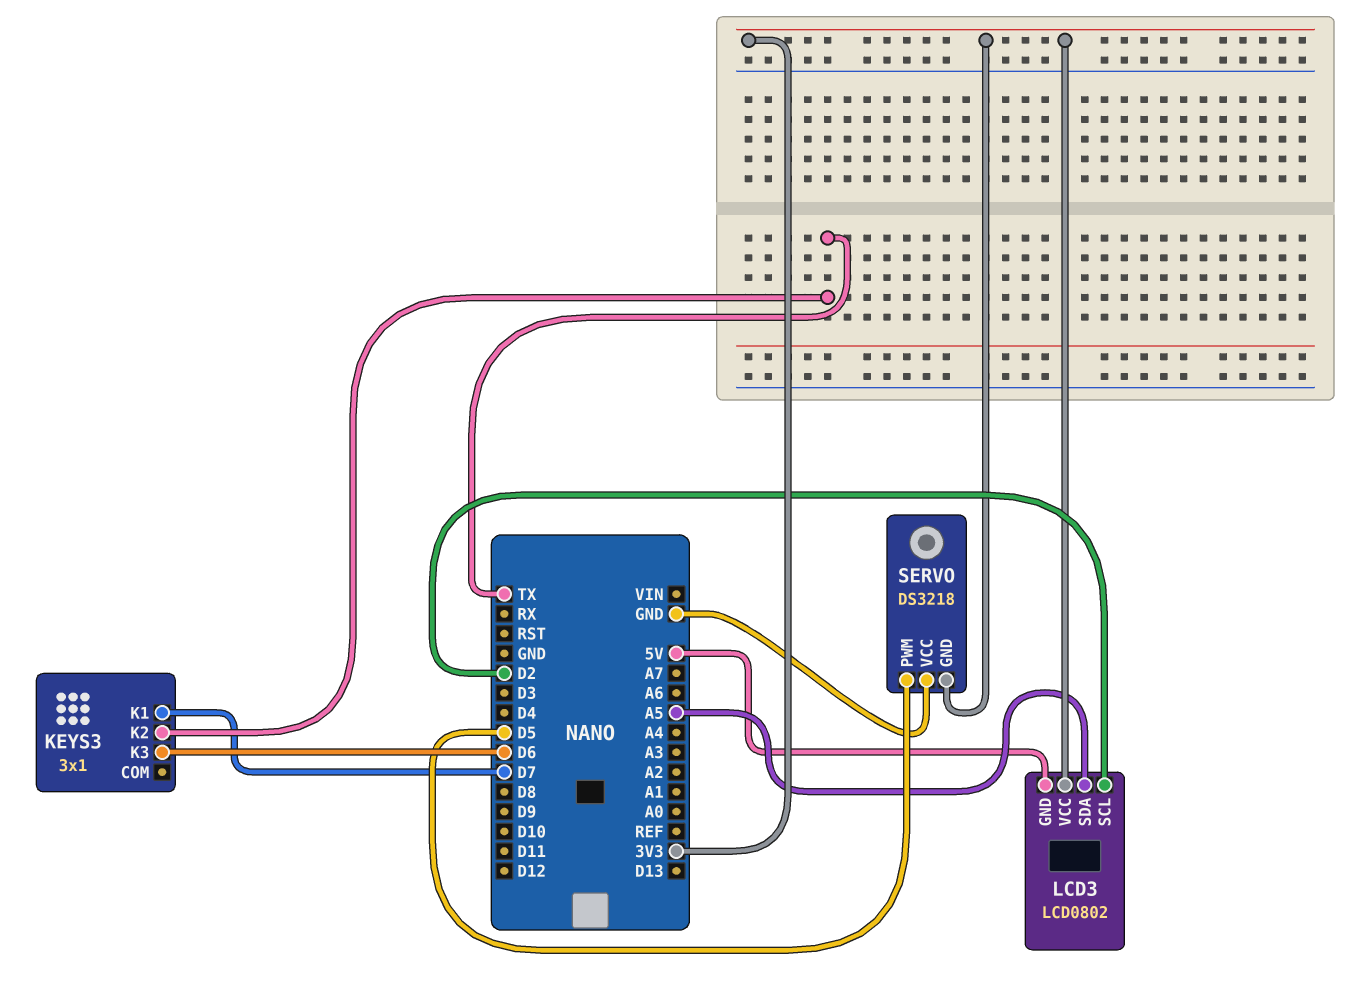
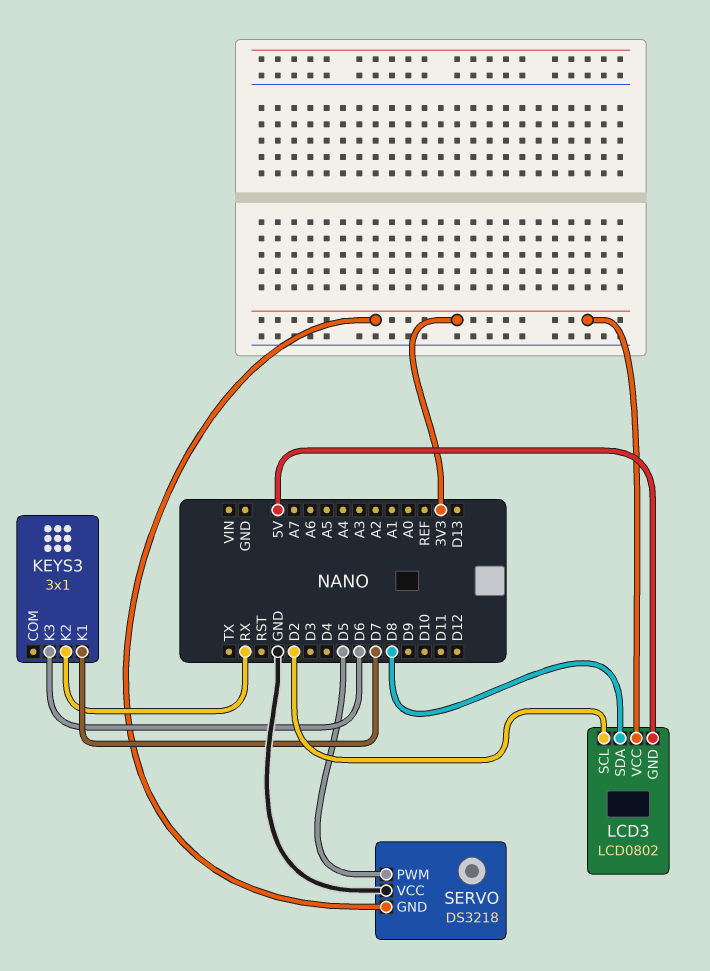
KEYS3 pin K2: TX -> RX
LCD3 pin SDA: A5 -> D8

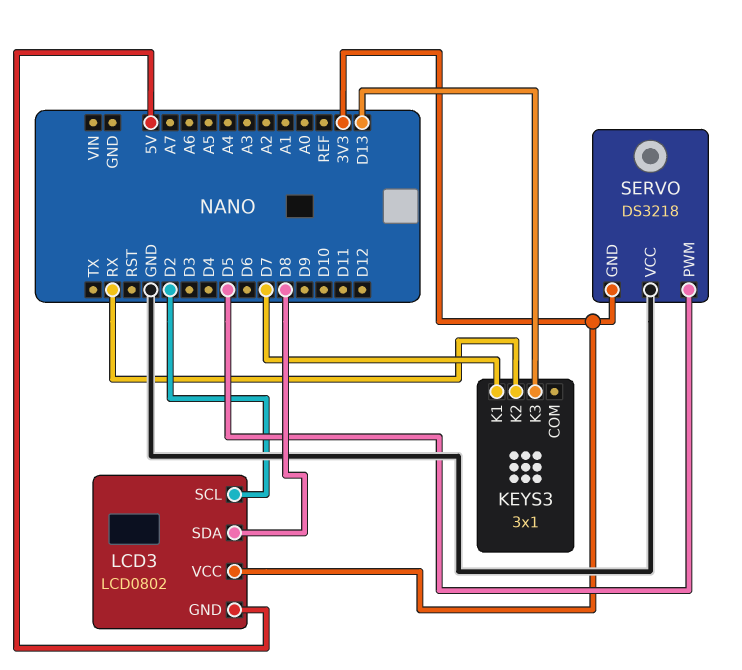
KEYS3 pin K3: D6 -> D13

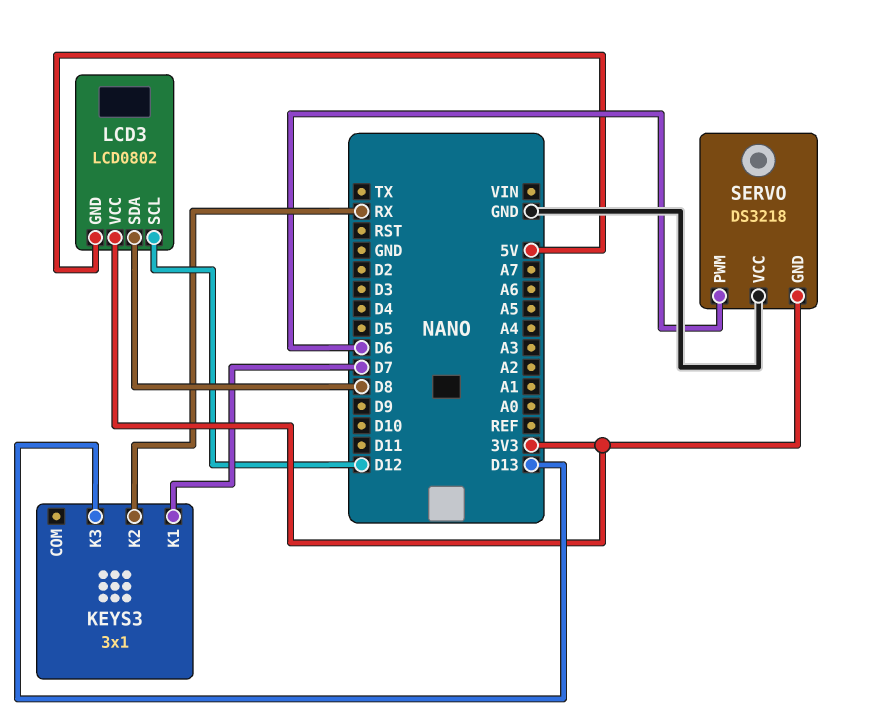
LCD3 pin SCL: D2 -> D12
SERVO pin PWM: D5 -> D6

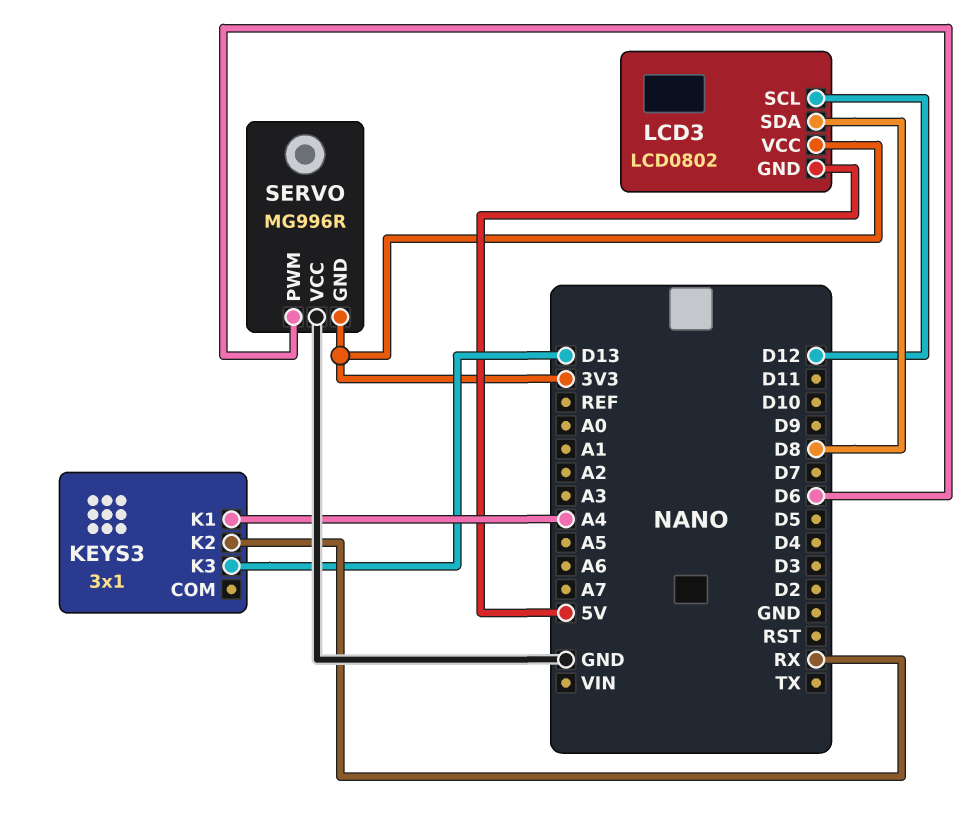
KEYS3 pin K1: D7 -> A4
SERVO: DS3218 -> MG996R

